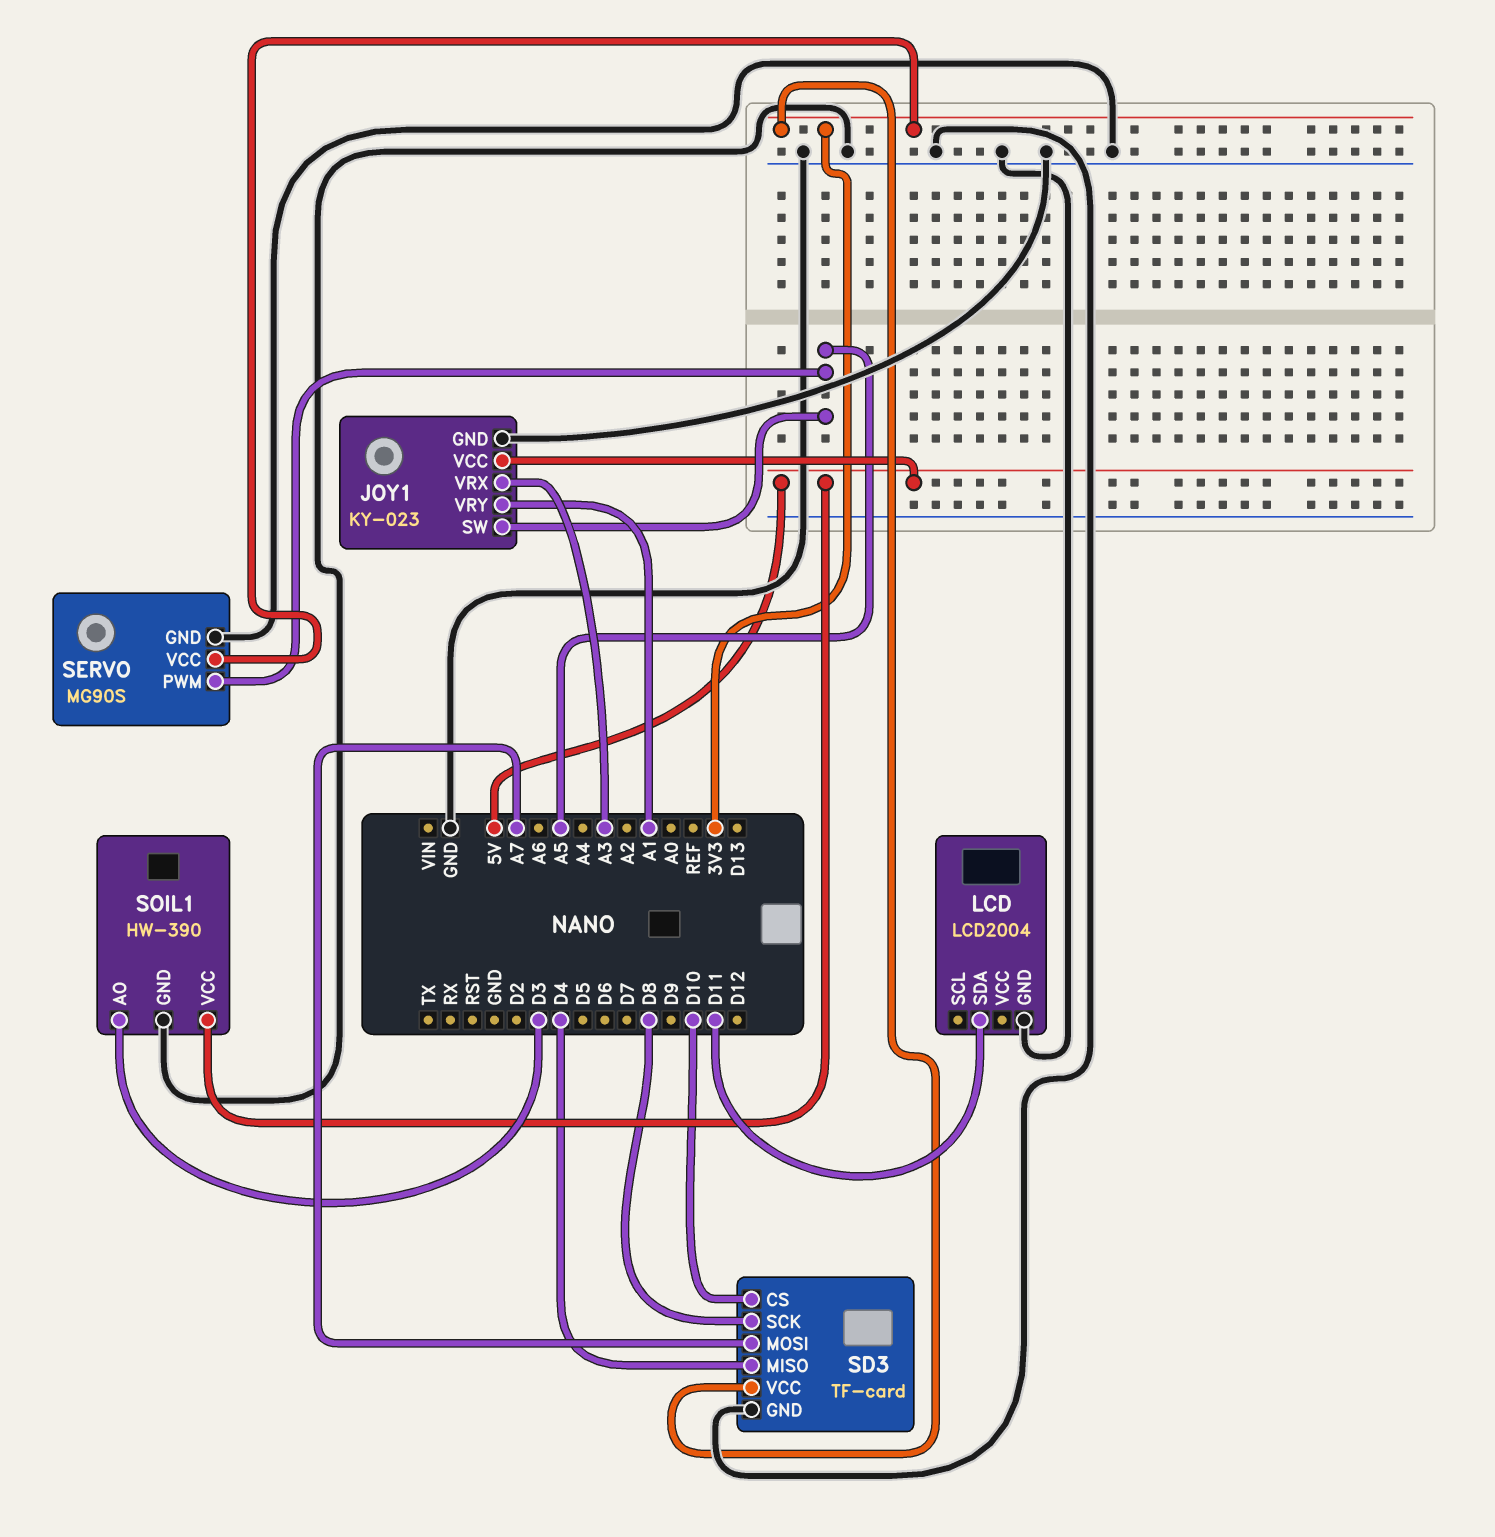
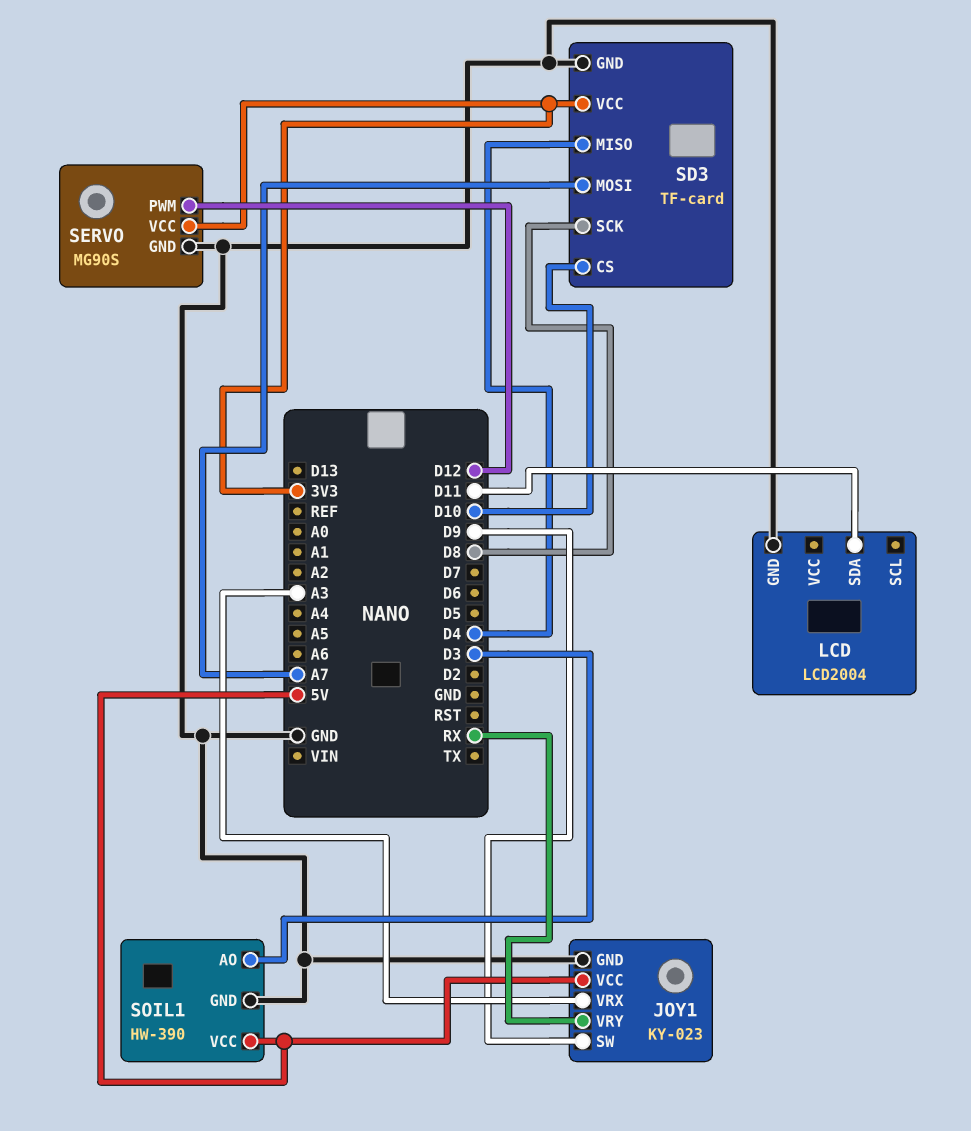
JOY1 pin SW: A5 -> D9
JOY1 pin VRY: A1 -> RX
SERVO pin PWM: A5 -> D12

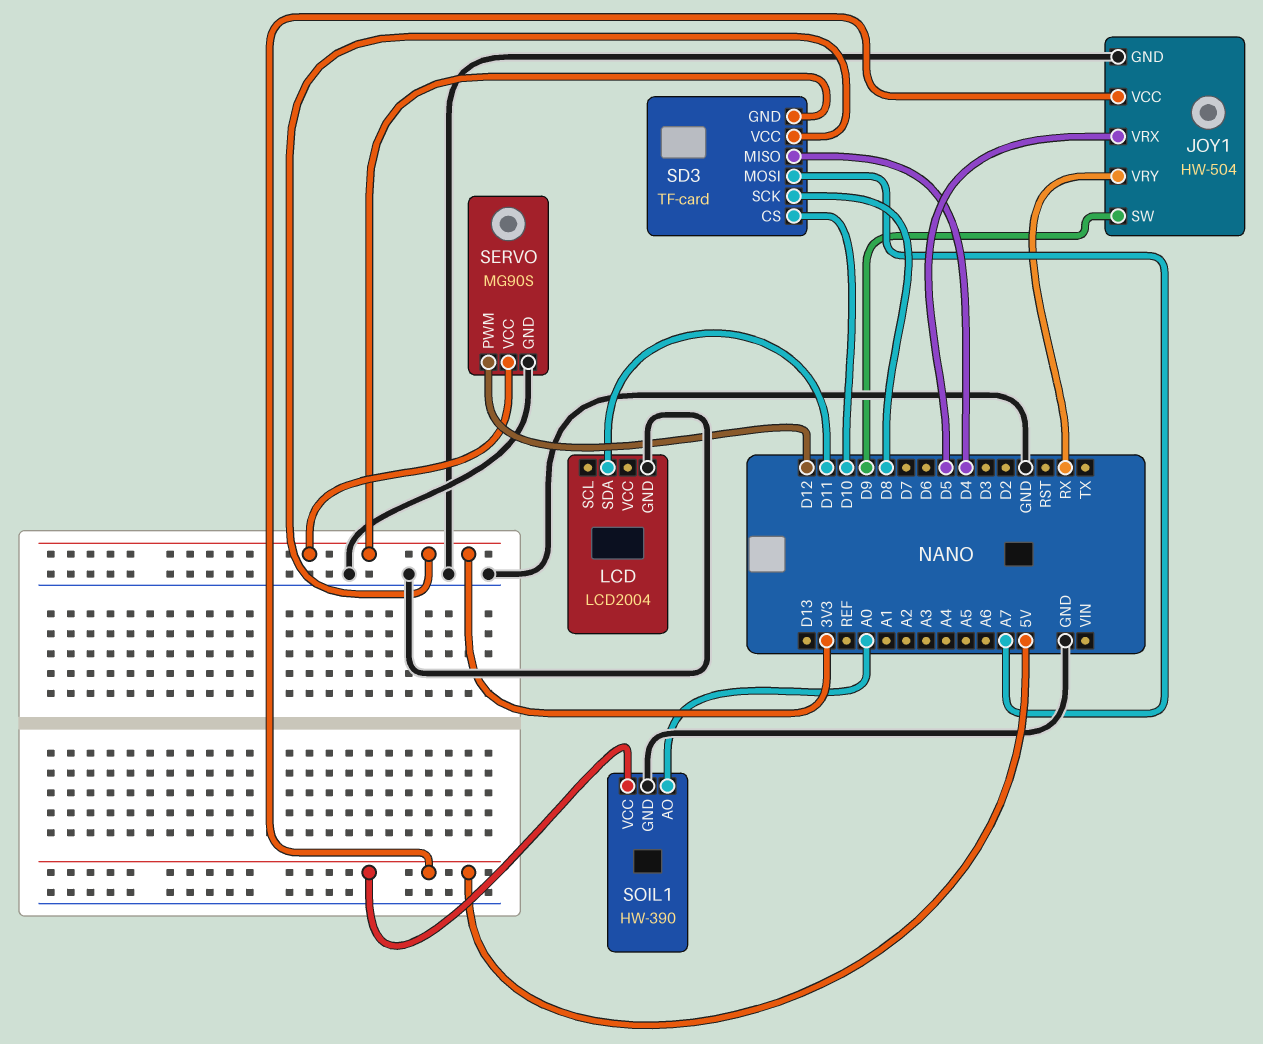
JOY1: KY-023 -> HW-504
JOY1 pin VRX: A3 -> D5
SD3 pin GND: GND -> 3V3
SOIL1 pin AO: D3 -> A0

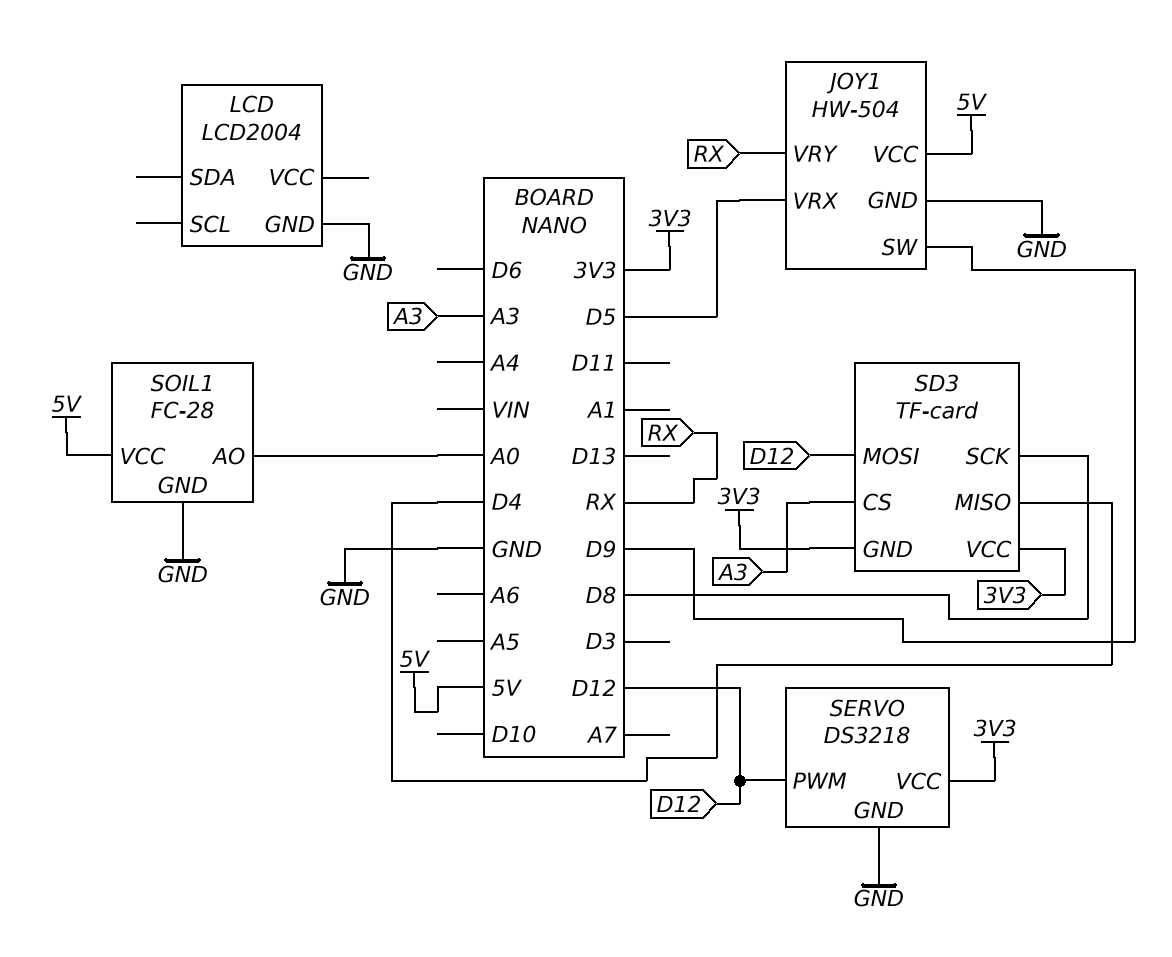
LCD pin SDA: D11 -> none
SD3 pin CS: D10 -> A3
SD3 pin MOSI: A7 -> D12
SERVO: MG90S -> DS3218
SOIL1: HW-390 -> FC-28

